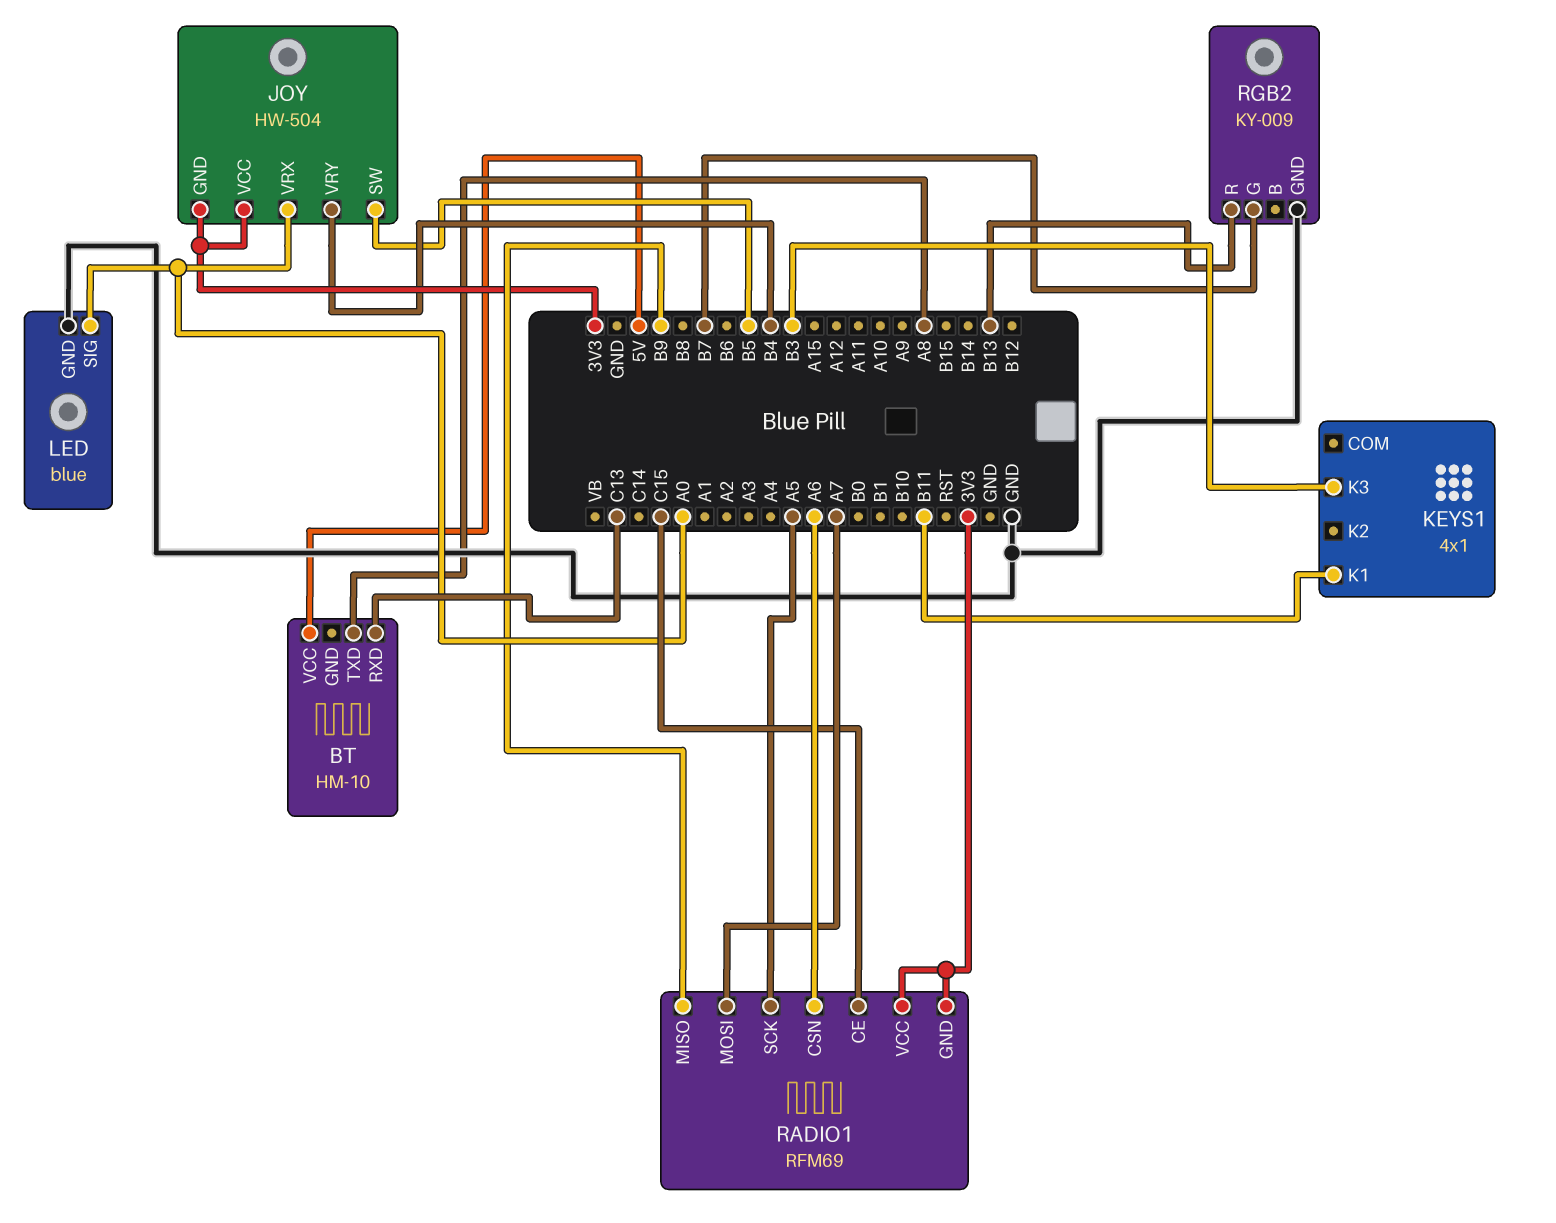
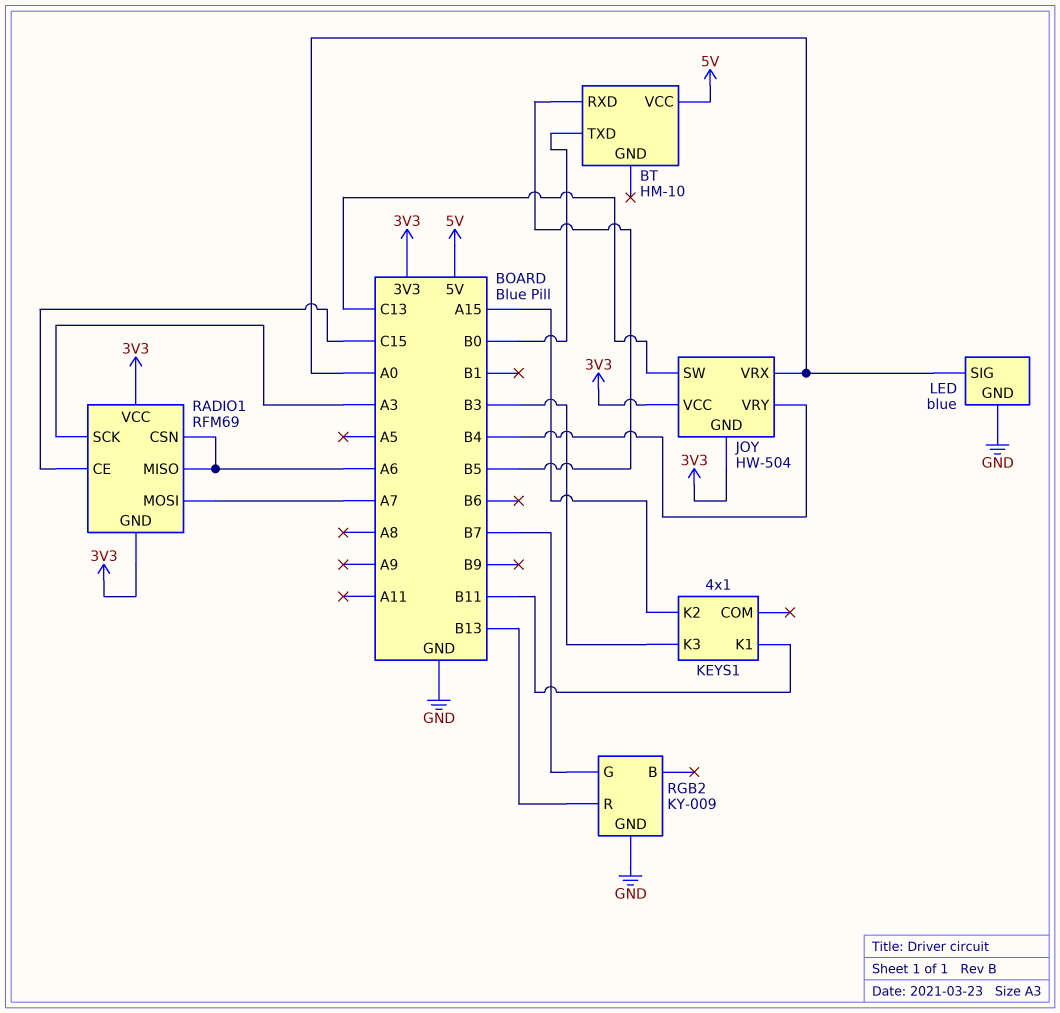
BT pin RXD: C13 -> B5
BT pin TXD: A8 -> B0
JOY pin SW: B5 -> C13
KEYS1 pin K2: none -> A15
RADIO1 pin MISO: B9 -> A6
RADIO1 pin SCK: A5 -> A3

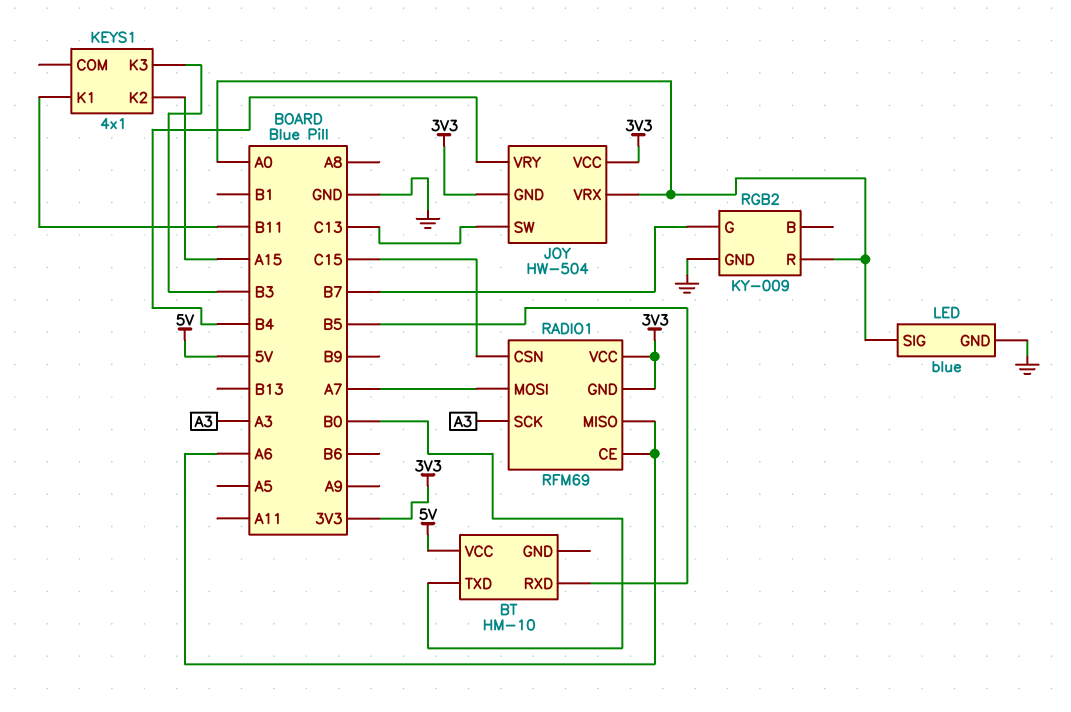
RADIO1 pin CE: C15 -> A6
RADIO1 pin CSN: A6 -> C15
RGB2 pin R: B13 -> A0

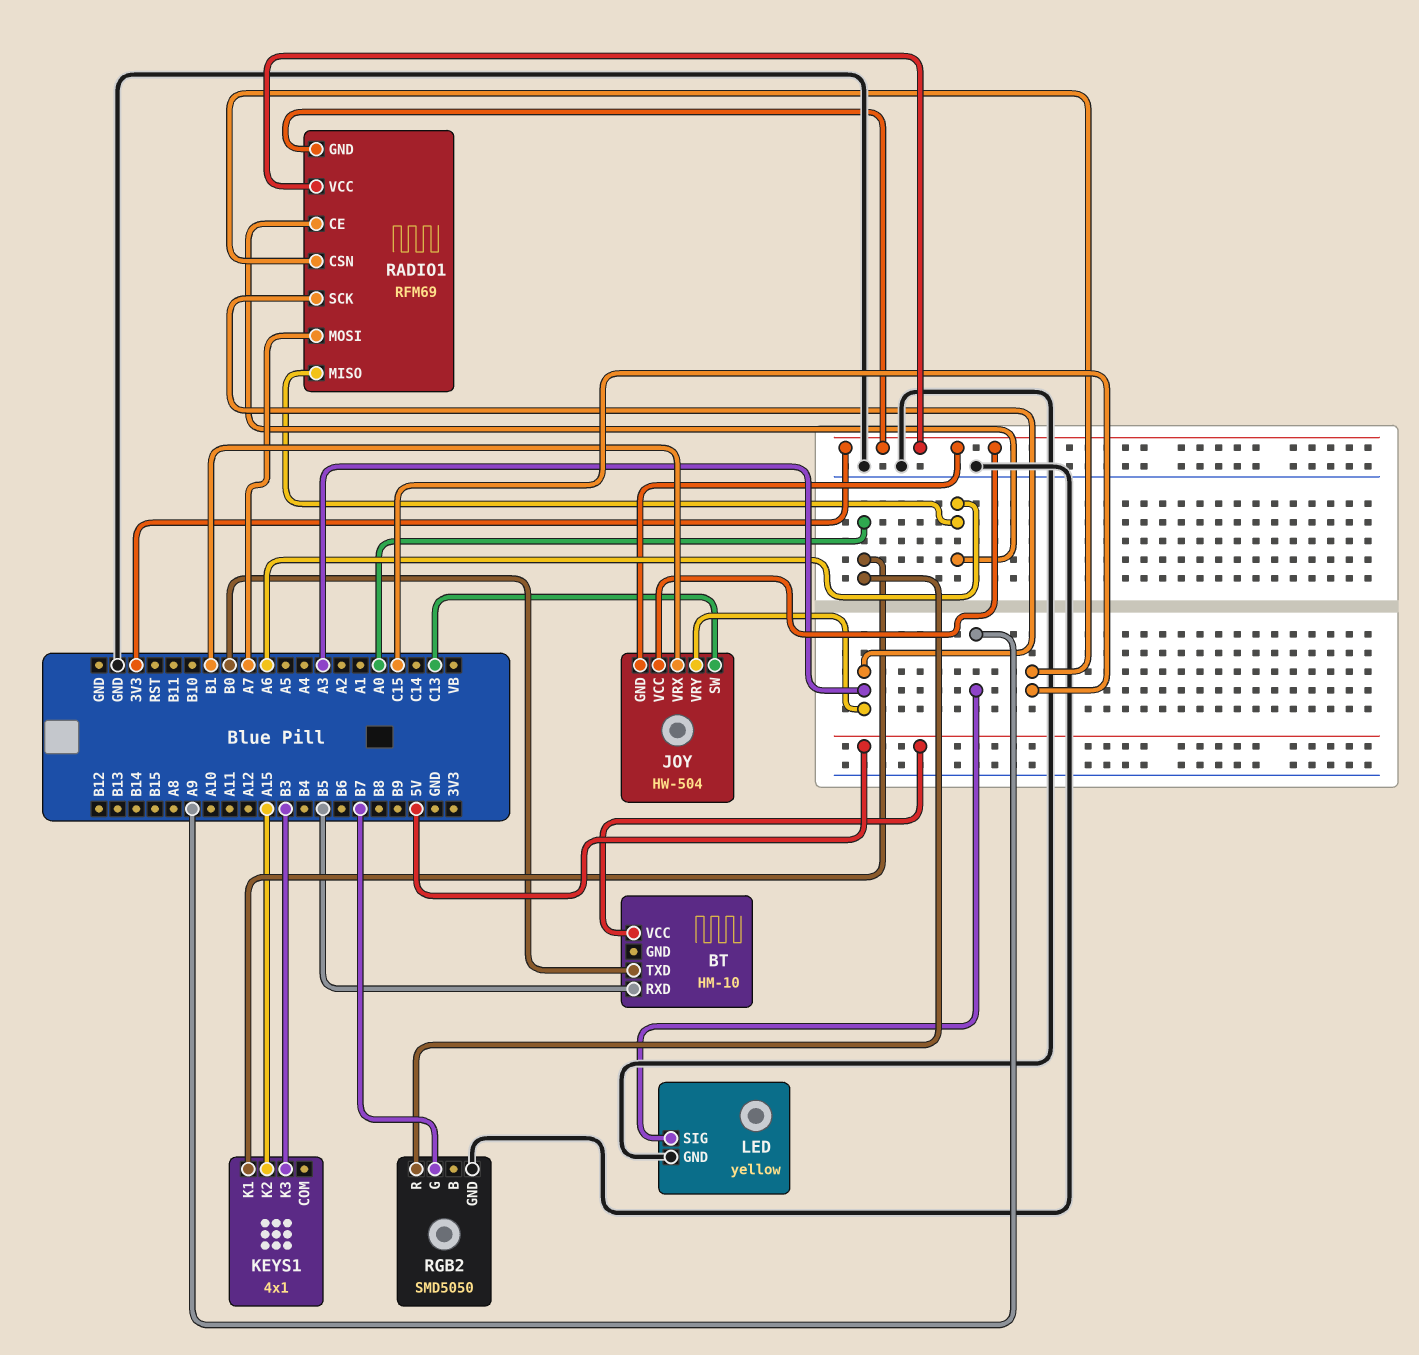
JOY pin VRX: A0 -> B1
JOY pin VRY: B4 -> A3
KEYS1 pin K1: B11 -> A0
LED: blue -> yellow
LED pin SIG: A0 -> A9
RGB2: KY-009 -> SMD5050

